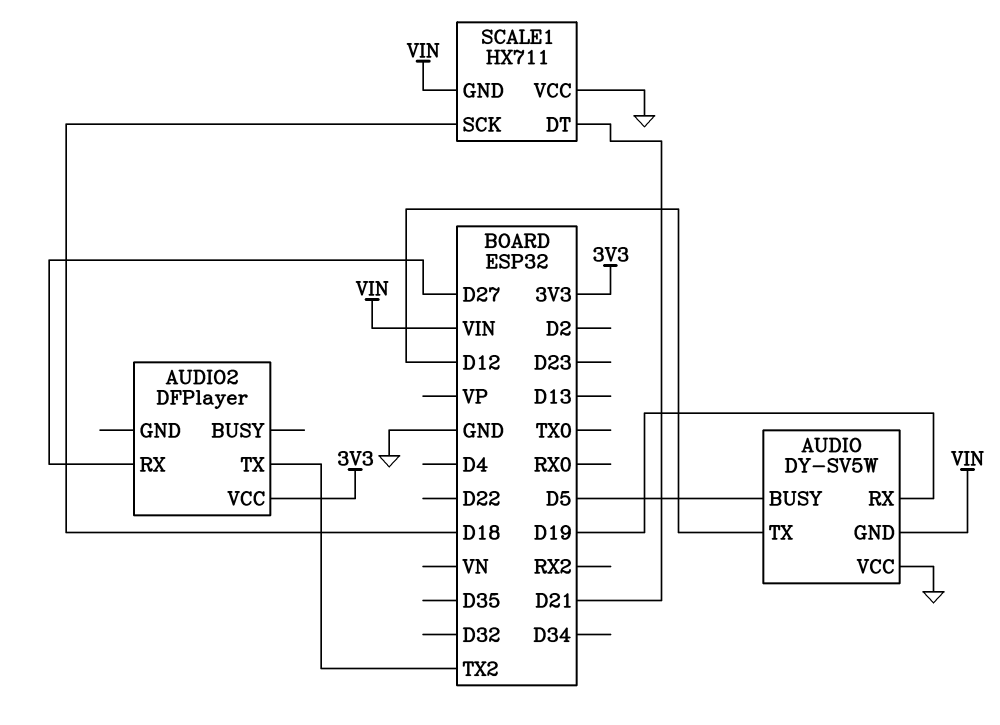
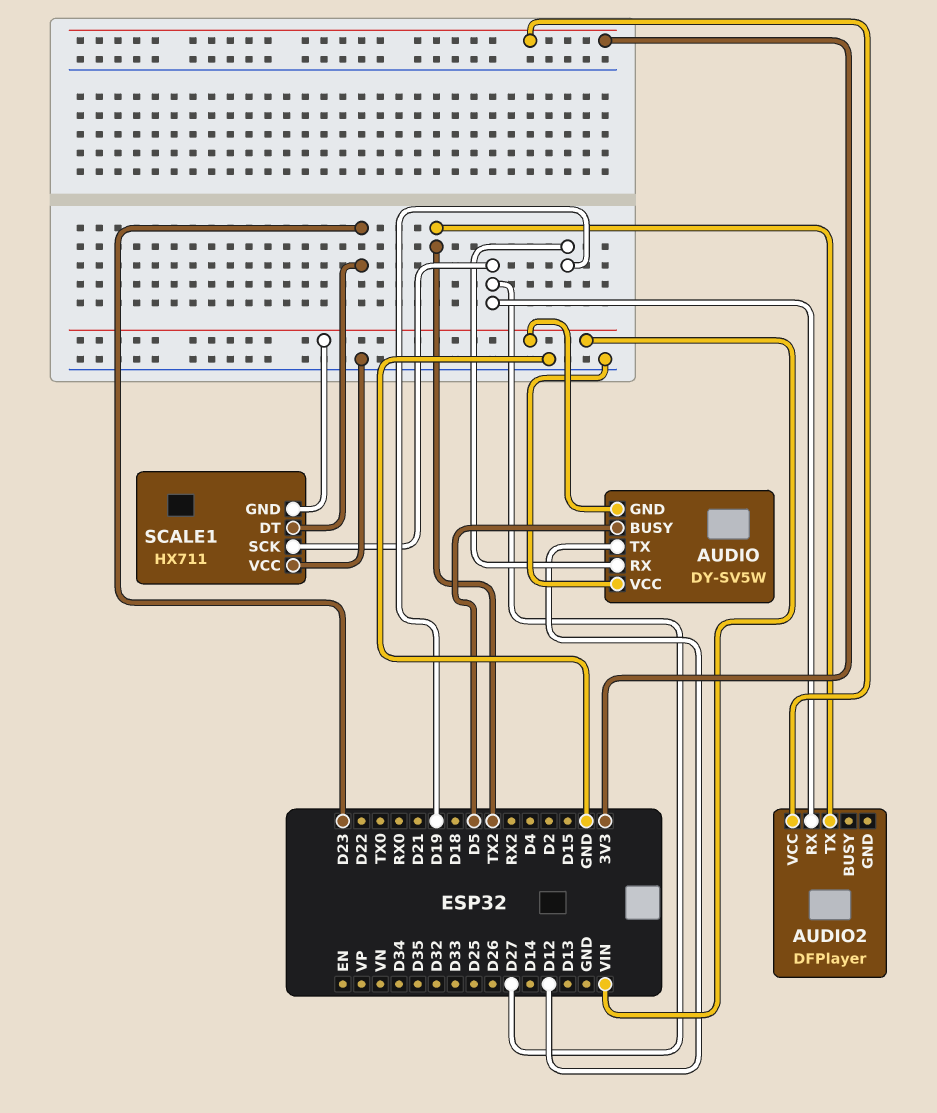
SCALE1 pin DT: D21 -> D23
SCALE1 pin SCK: D18 -> D27

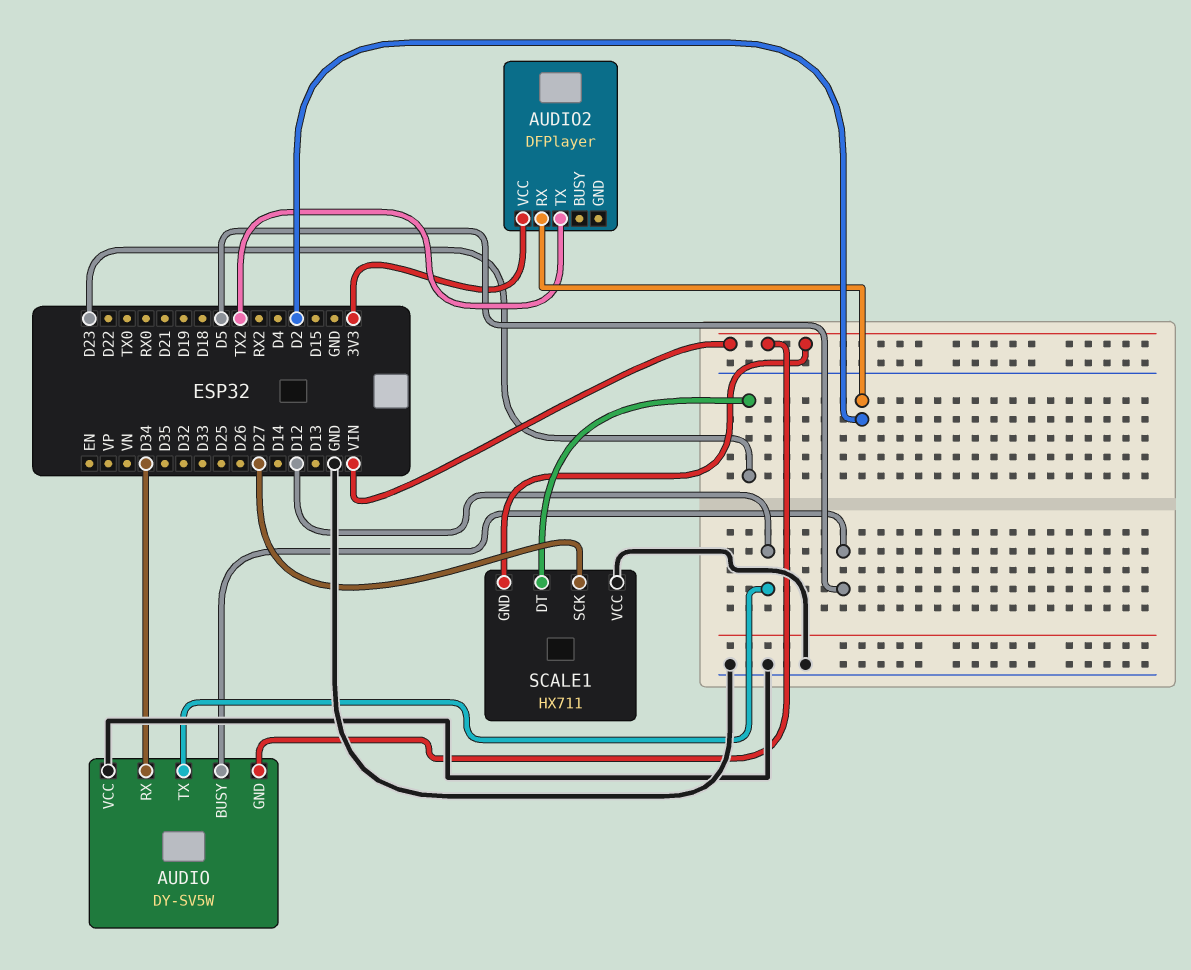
AUDIO pin RX: D19 -> D34
AUDIO2 pin RX: D27 -> D2

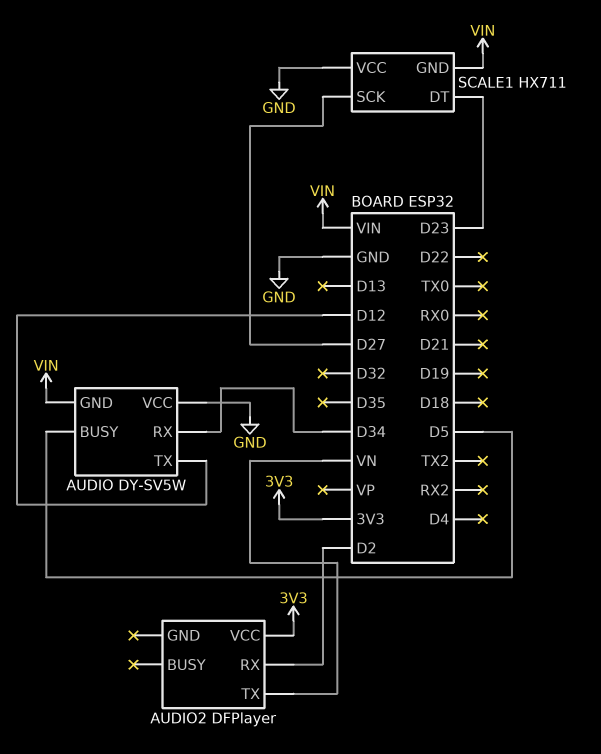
AUDIO2 pin TX: TX2 -> VN

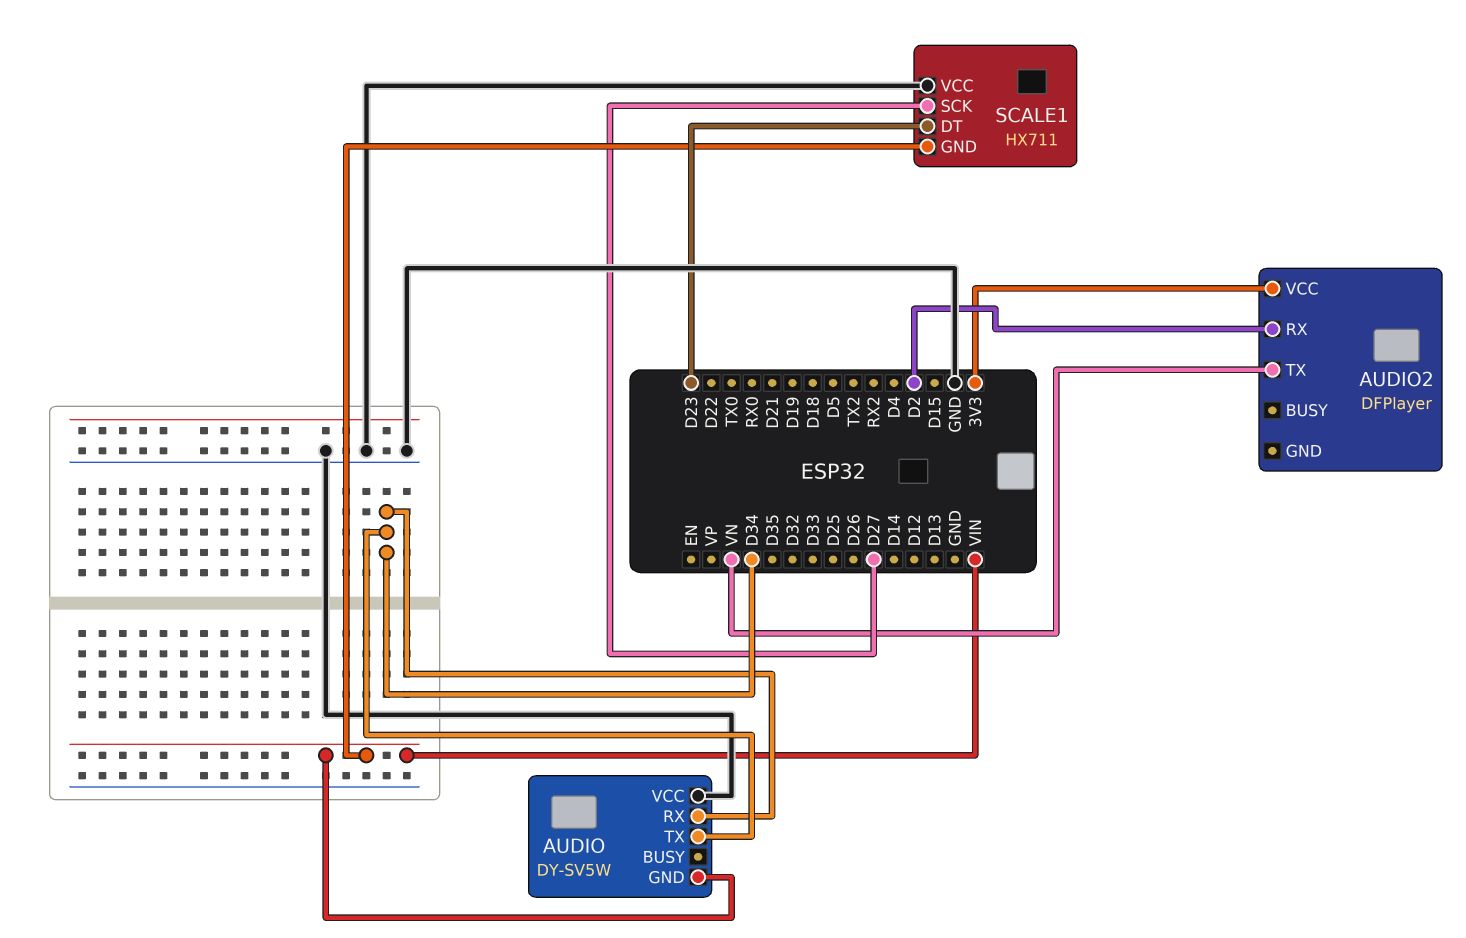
AUDIO pin BUSY: D5 -> none
AUDIO pin TX: D12 -> D34

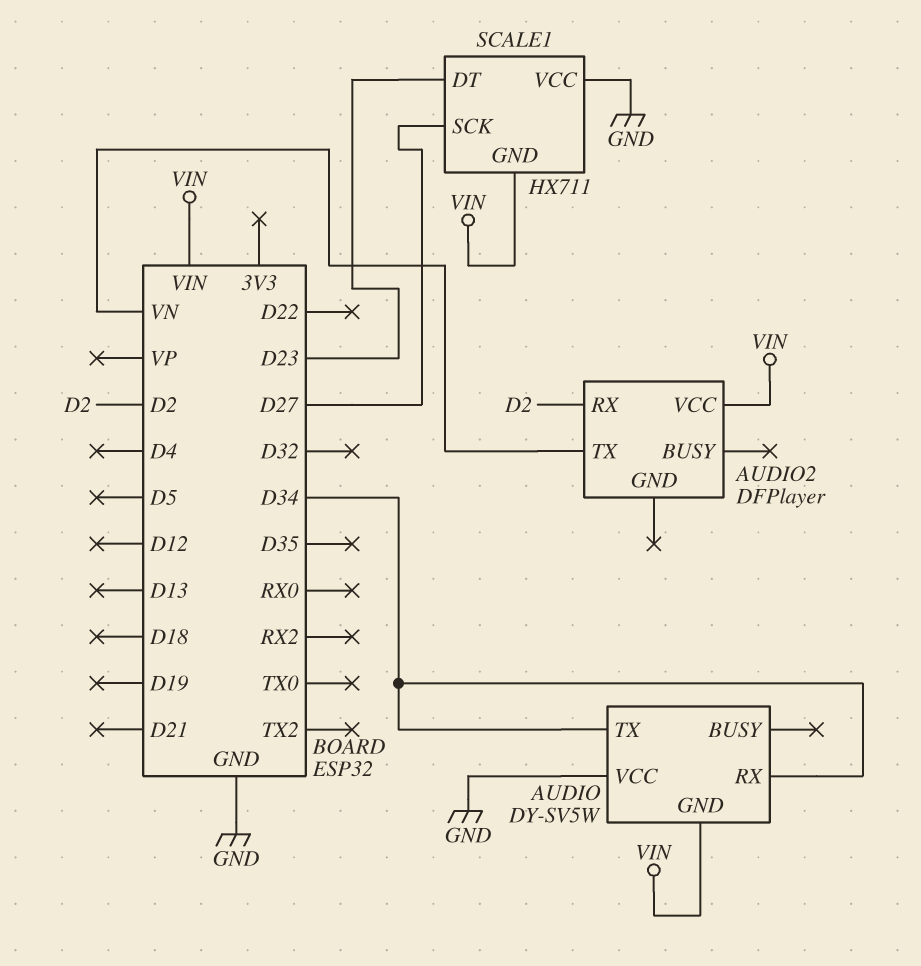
AUDIO2 pin VCC: 3V3 -> VIN

